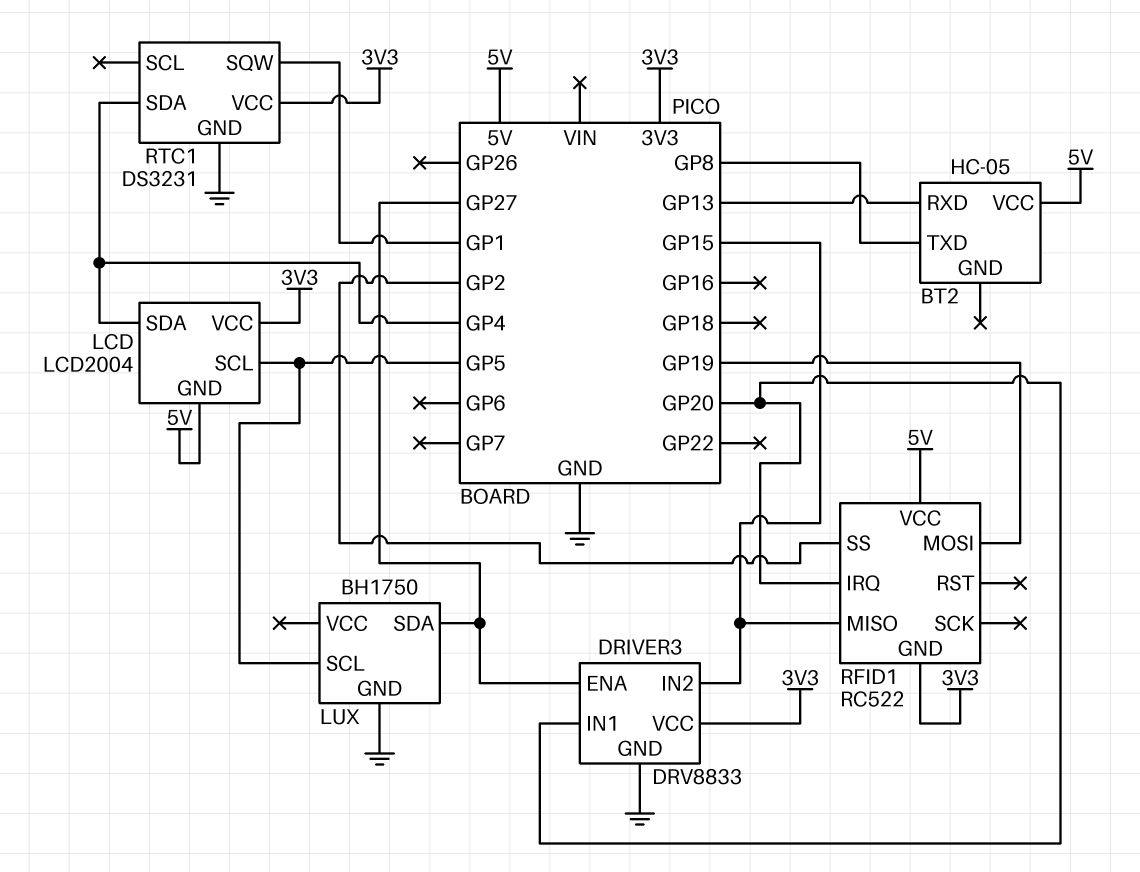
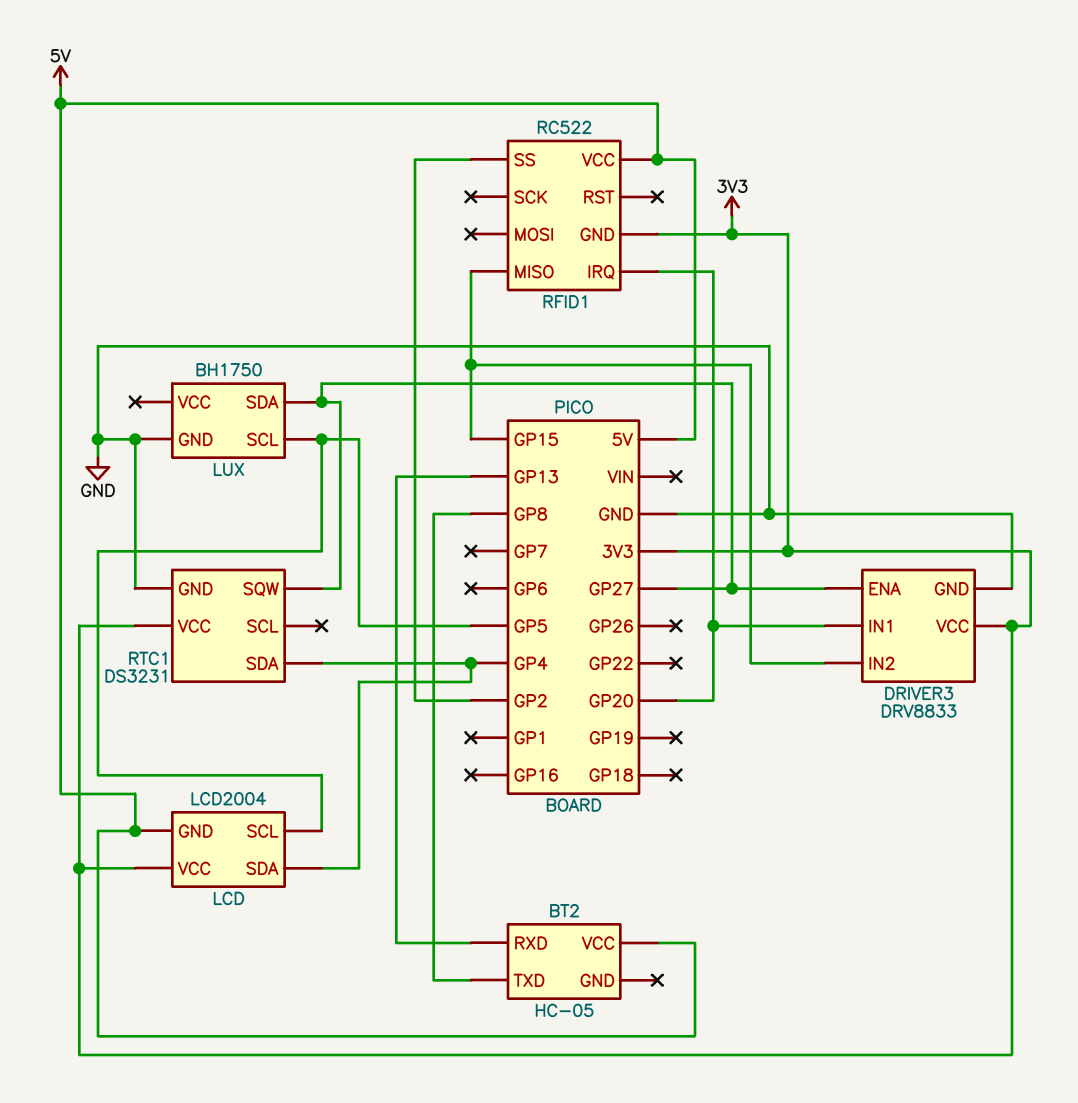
RFID1 pin MOSI: GP19 -> none
RTC1 pin SQW: GP1 -> GP27

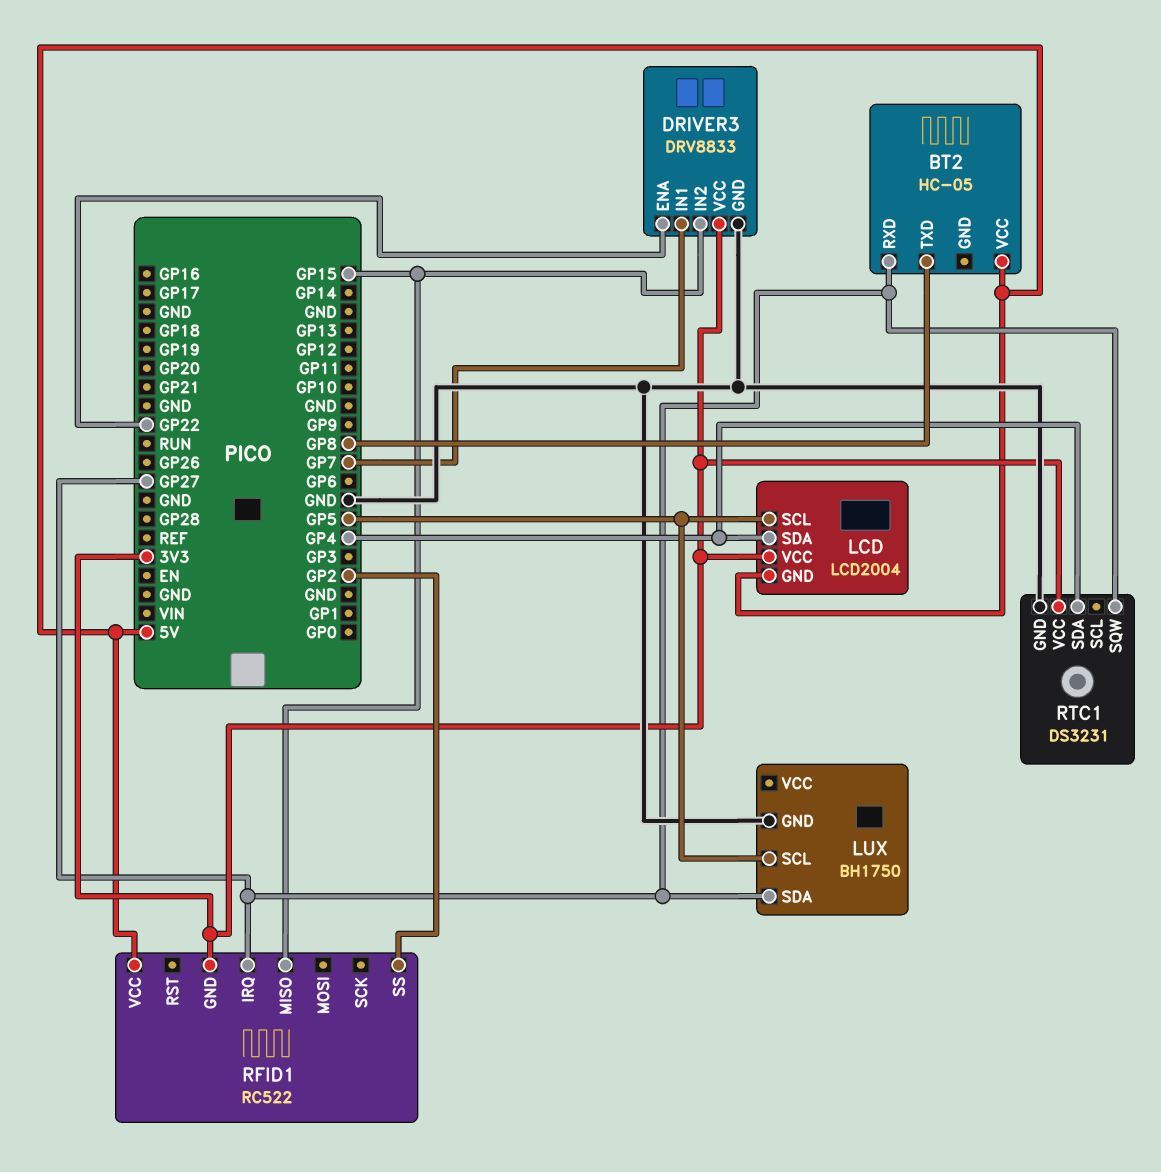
BT2 pin RXD: GP13 -> GP27
DRIVER3 pin ENA: GP27 -> GP22
DRIVER3 pin IN1: GP20 -> GP7
RFID1 pin IRQ: GP20 -> GP27

